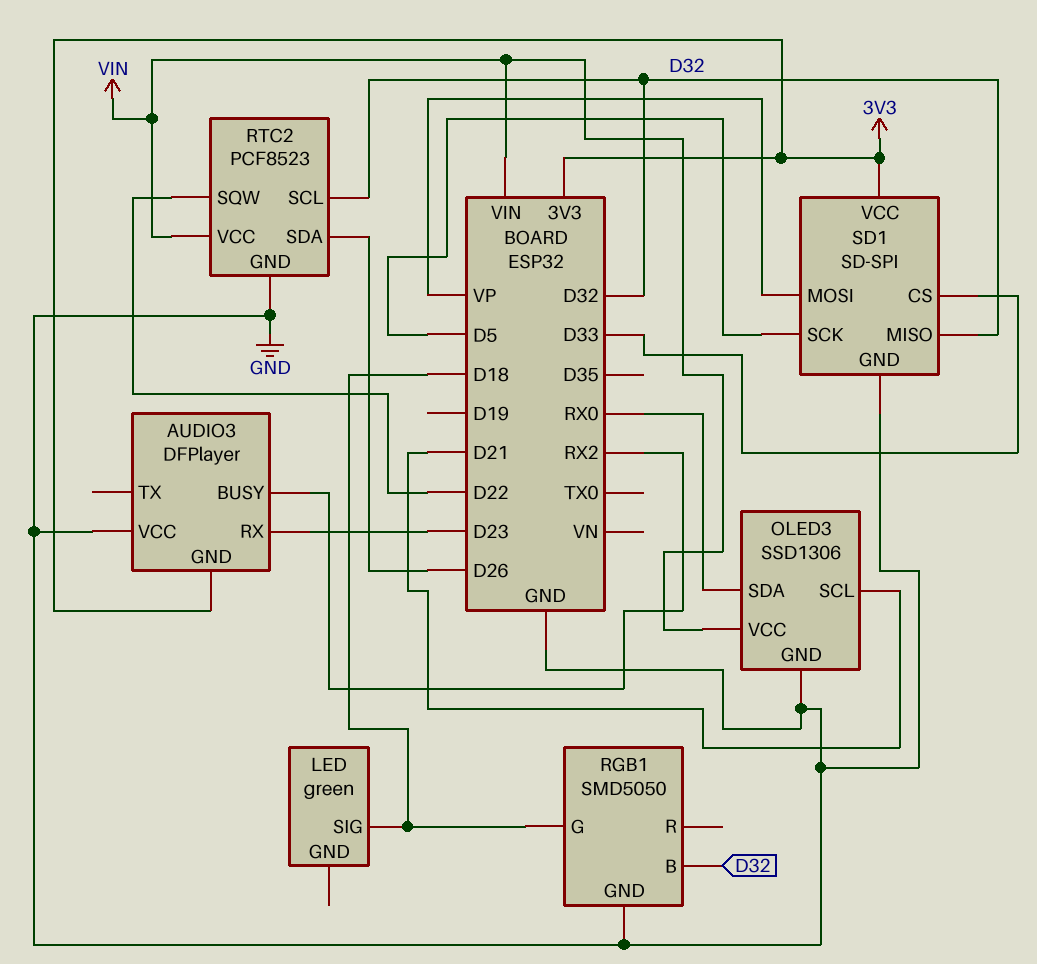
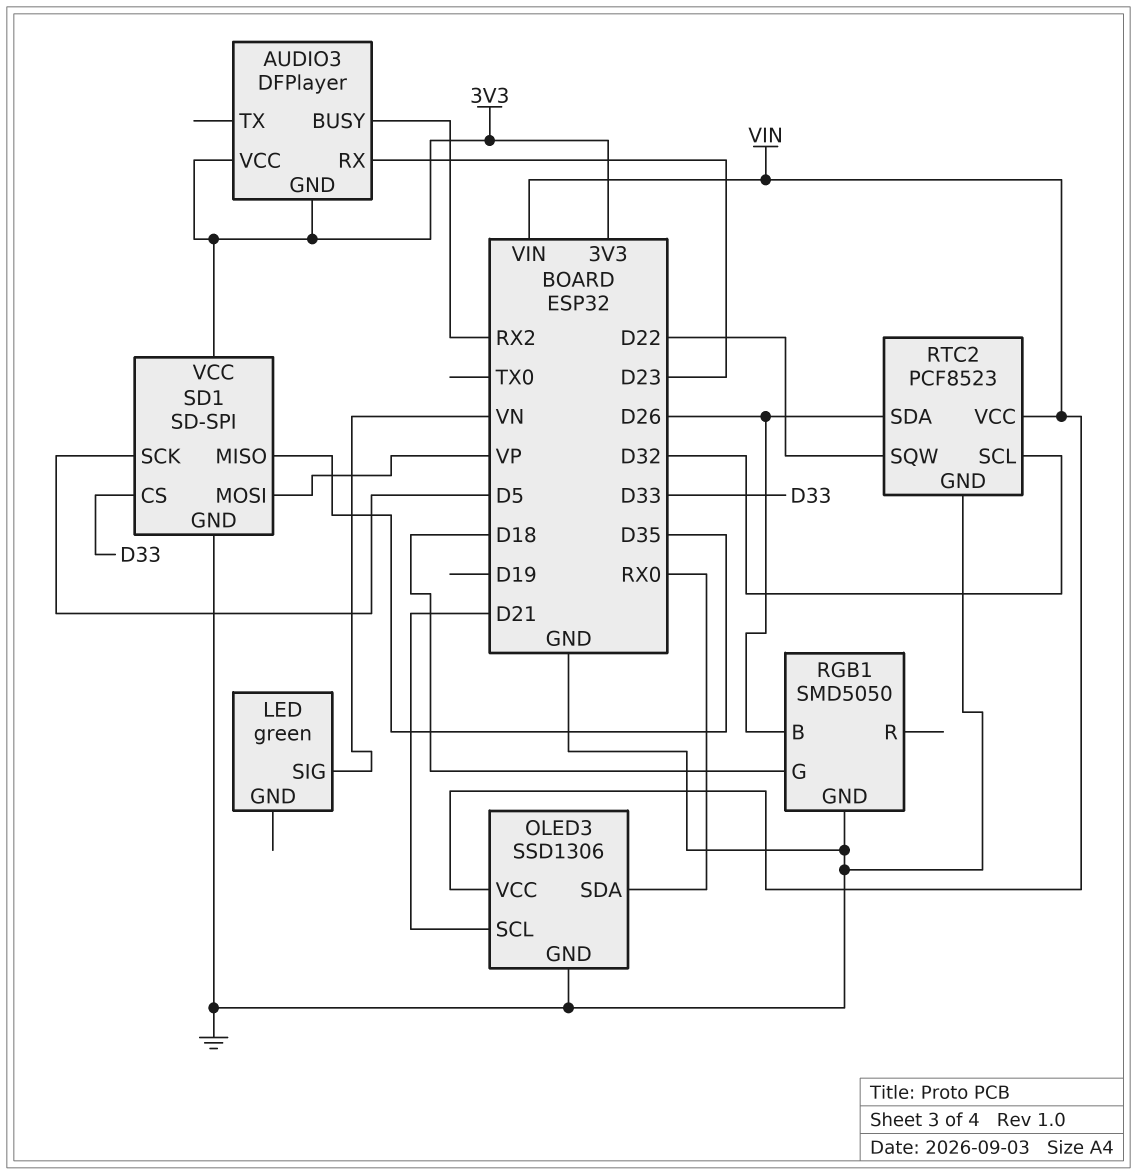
AUDIO3 pin VCC: GND -> 3V3
LED pin SIG: D18 -> VN
RGB1 pin B: D32 -> D26
SD1 pin MISO: D32 -> D35

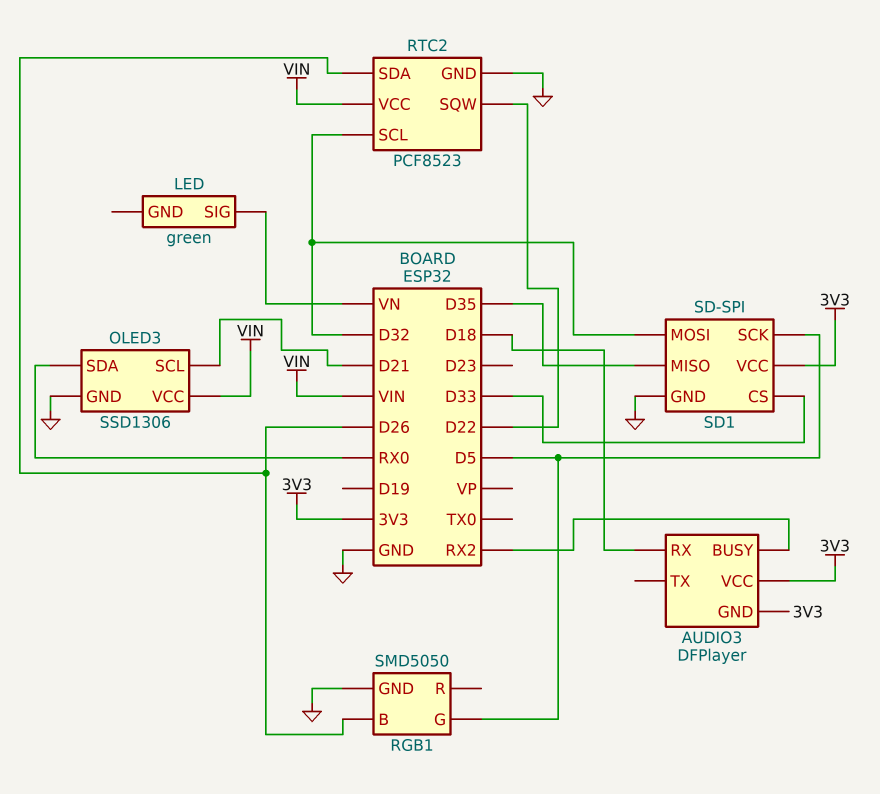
AUDIO3 pin RX: D23 -> D18
RGB1 pin G: D18 -> D5
SD1 pin MOSI: VP -> D32

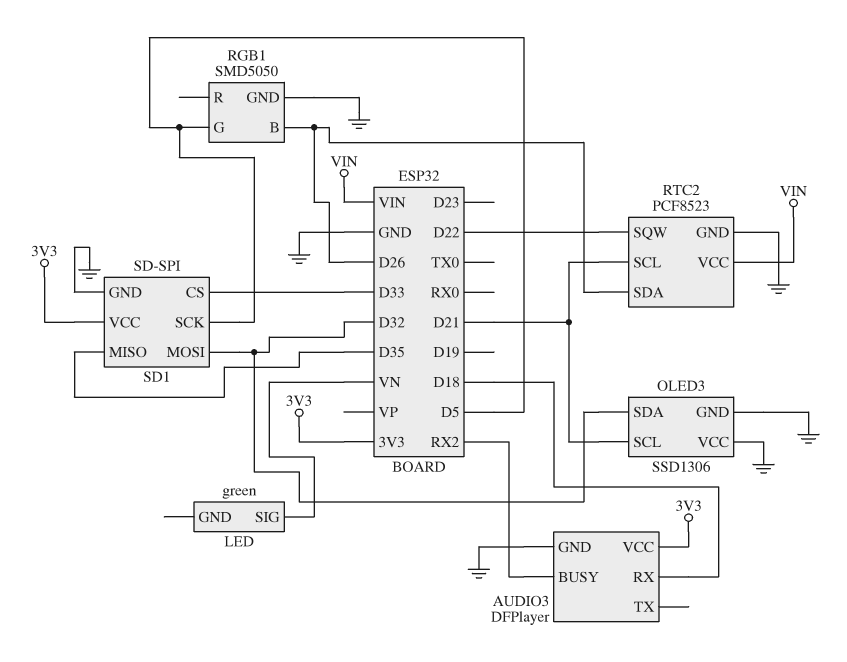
AUDIO3 pin GND: 3V3 -> GND
OLED3 pin SDA: RX0 -> D32
OLED3 pin VCC: VIN -> GND
RTC2 pin SCL: D32 -> D21

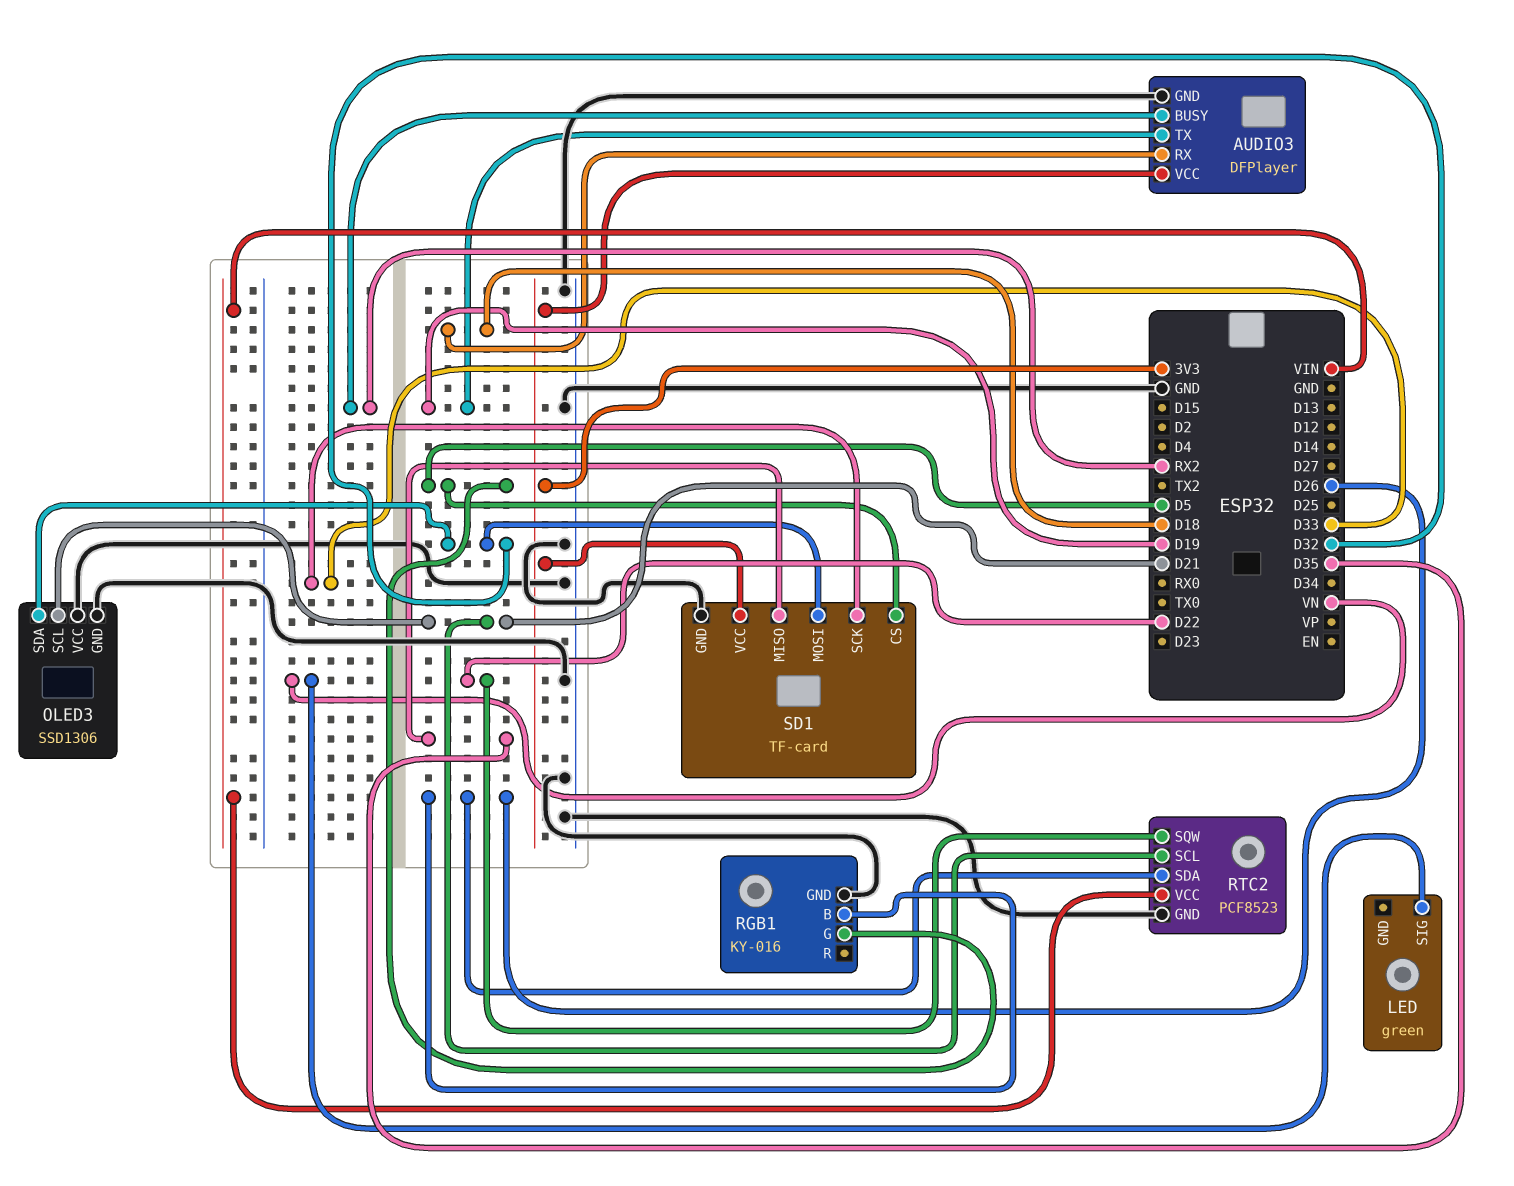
AUDIO3 pin TX: none -> D19
RGB1: SMD5050 -> KY-016
SD1: SD-SPI -> TF-card
SD1 pin CS: D33 -> D5
SD1 pin SCK: D5 -> D33

